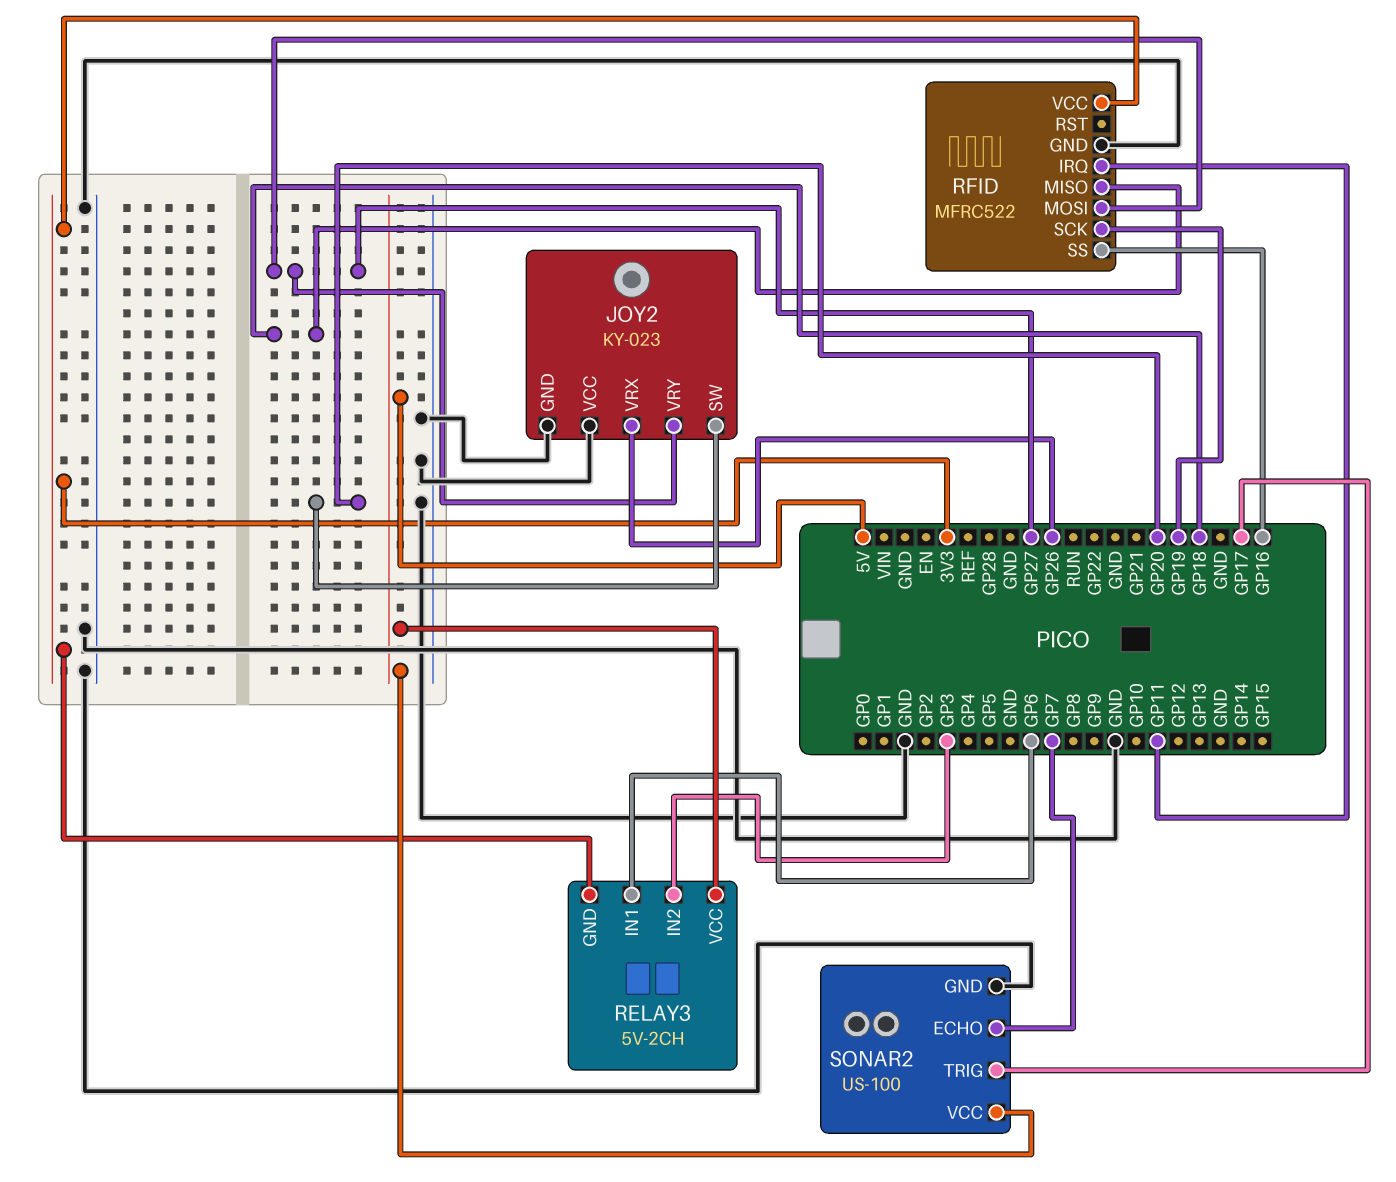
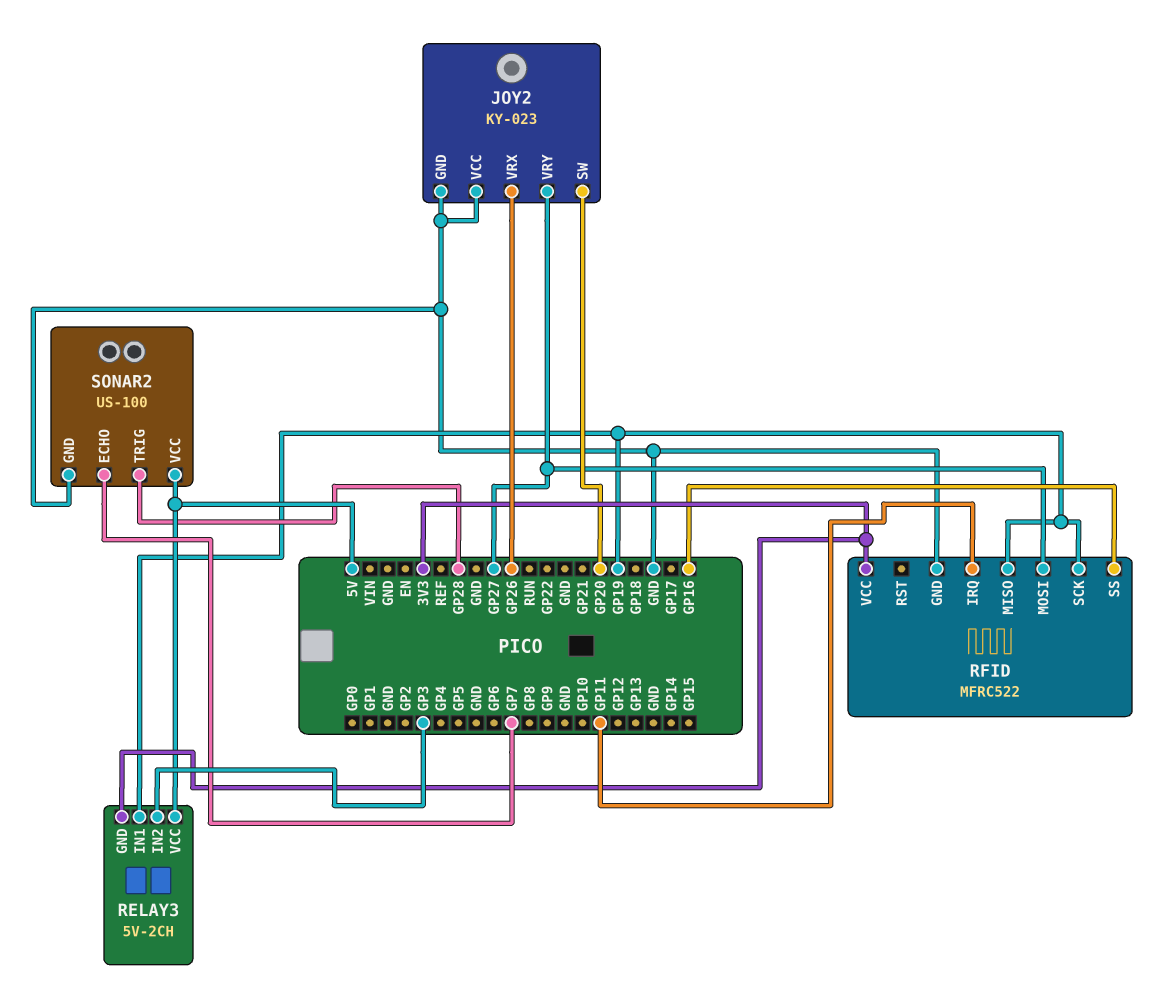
RELAY3 pin IN1: GP6 -> GP19
RFID pin MISO: GP18 -> GP19
SONAR2 pin TRIG: GP17 -> GP28

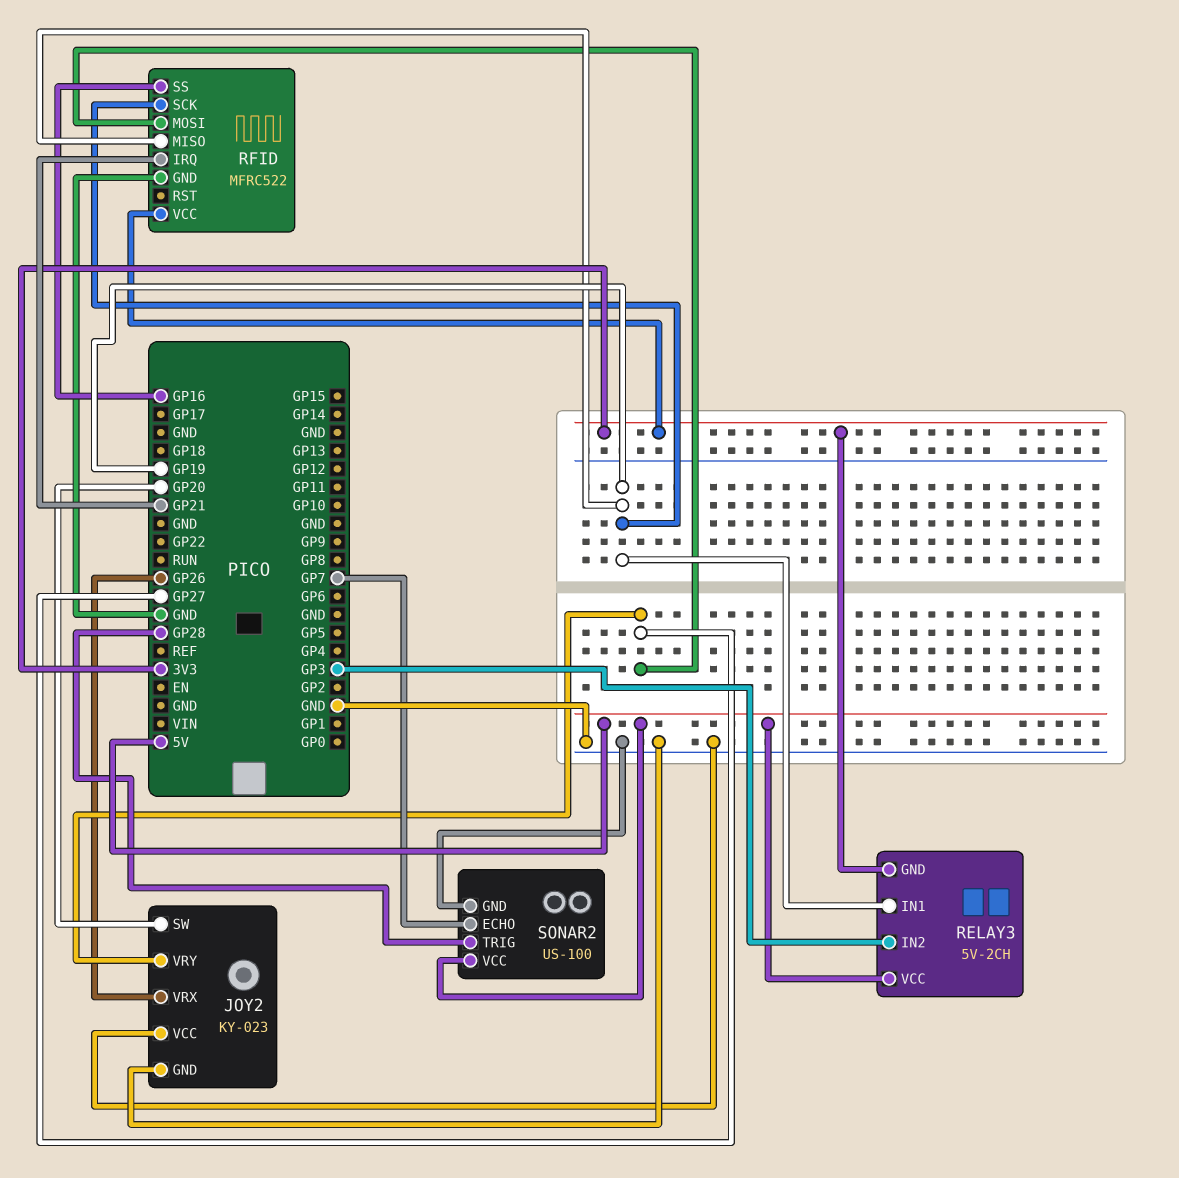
RFID pin IRQ: GP11 -> GP21

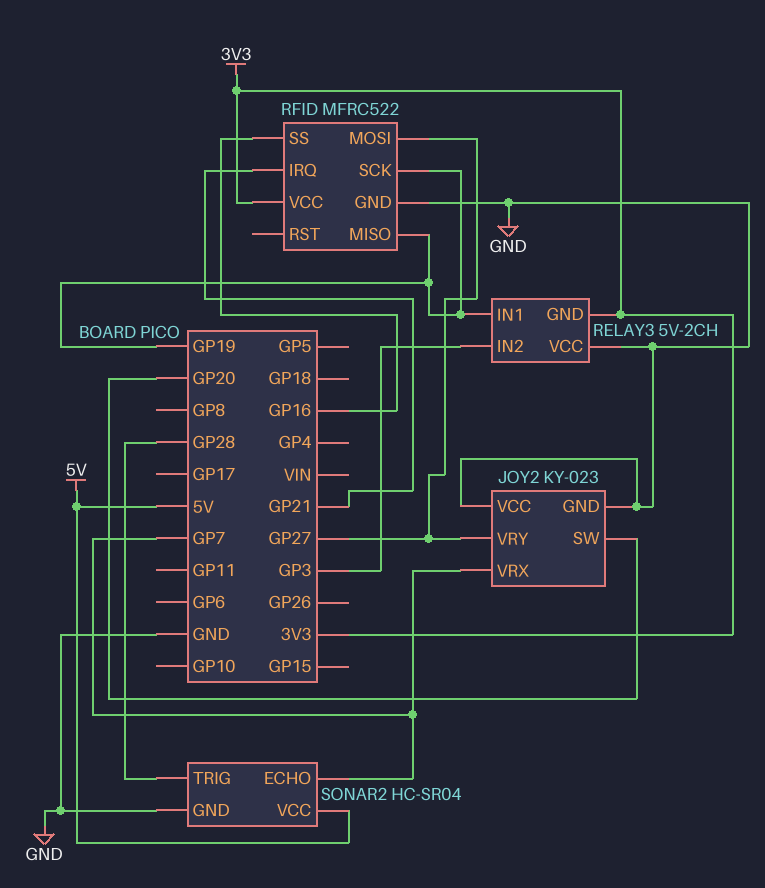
JOY2 pin VRX: GP26 -> GP7
RELAY3 pin VCC: 5V -> GND
SONAR2: US-100 -> HC-SR04

